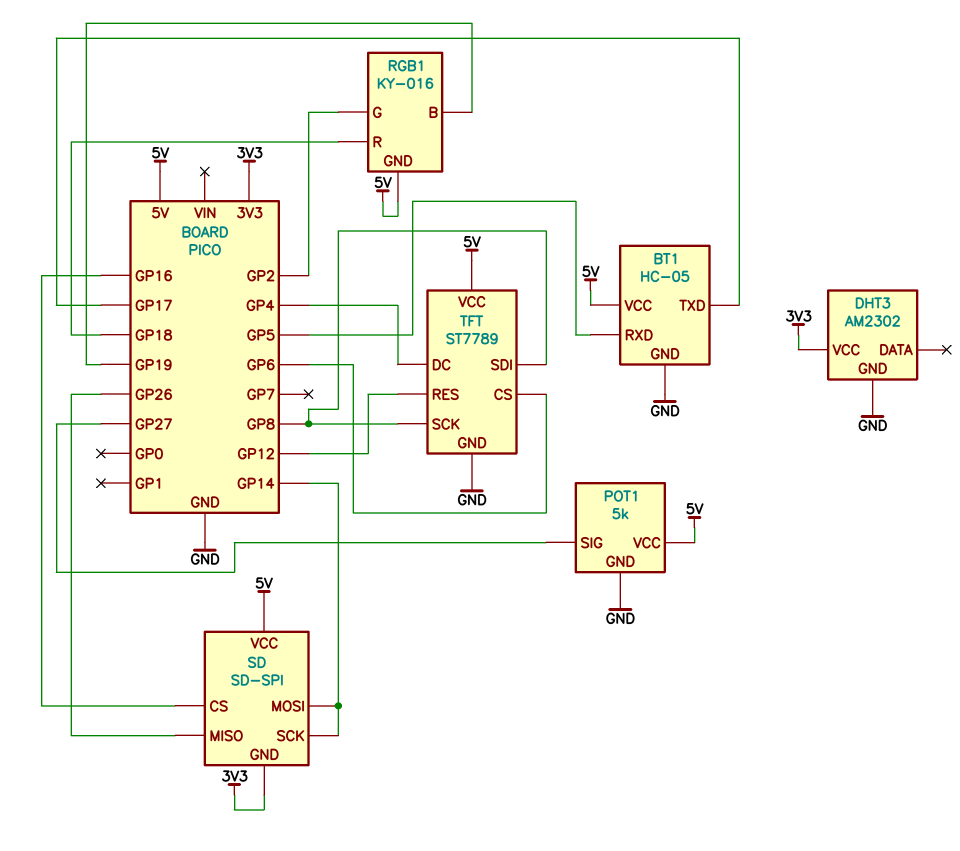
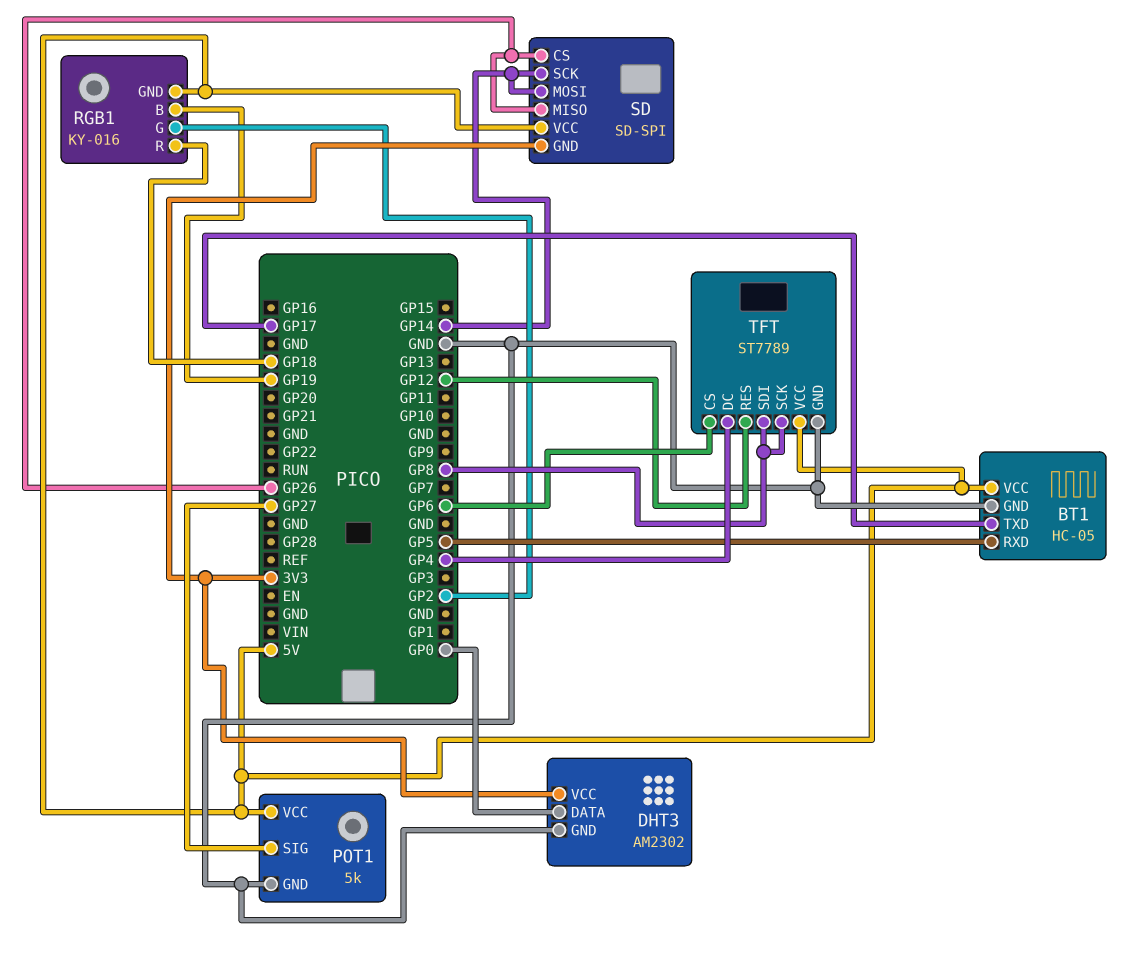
DHT3 pin DATA: none -> GP0
SD pin CS: GP16 -> GP26

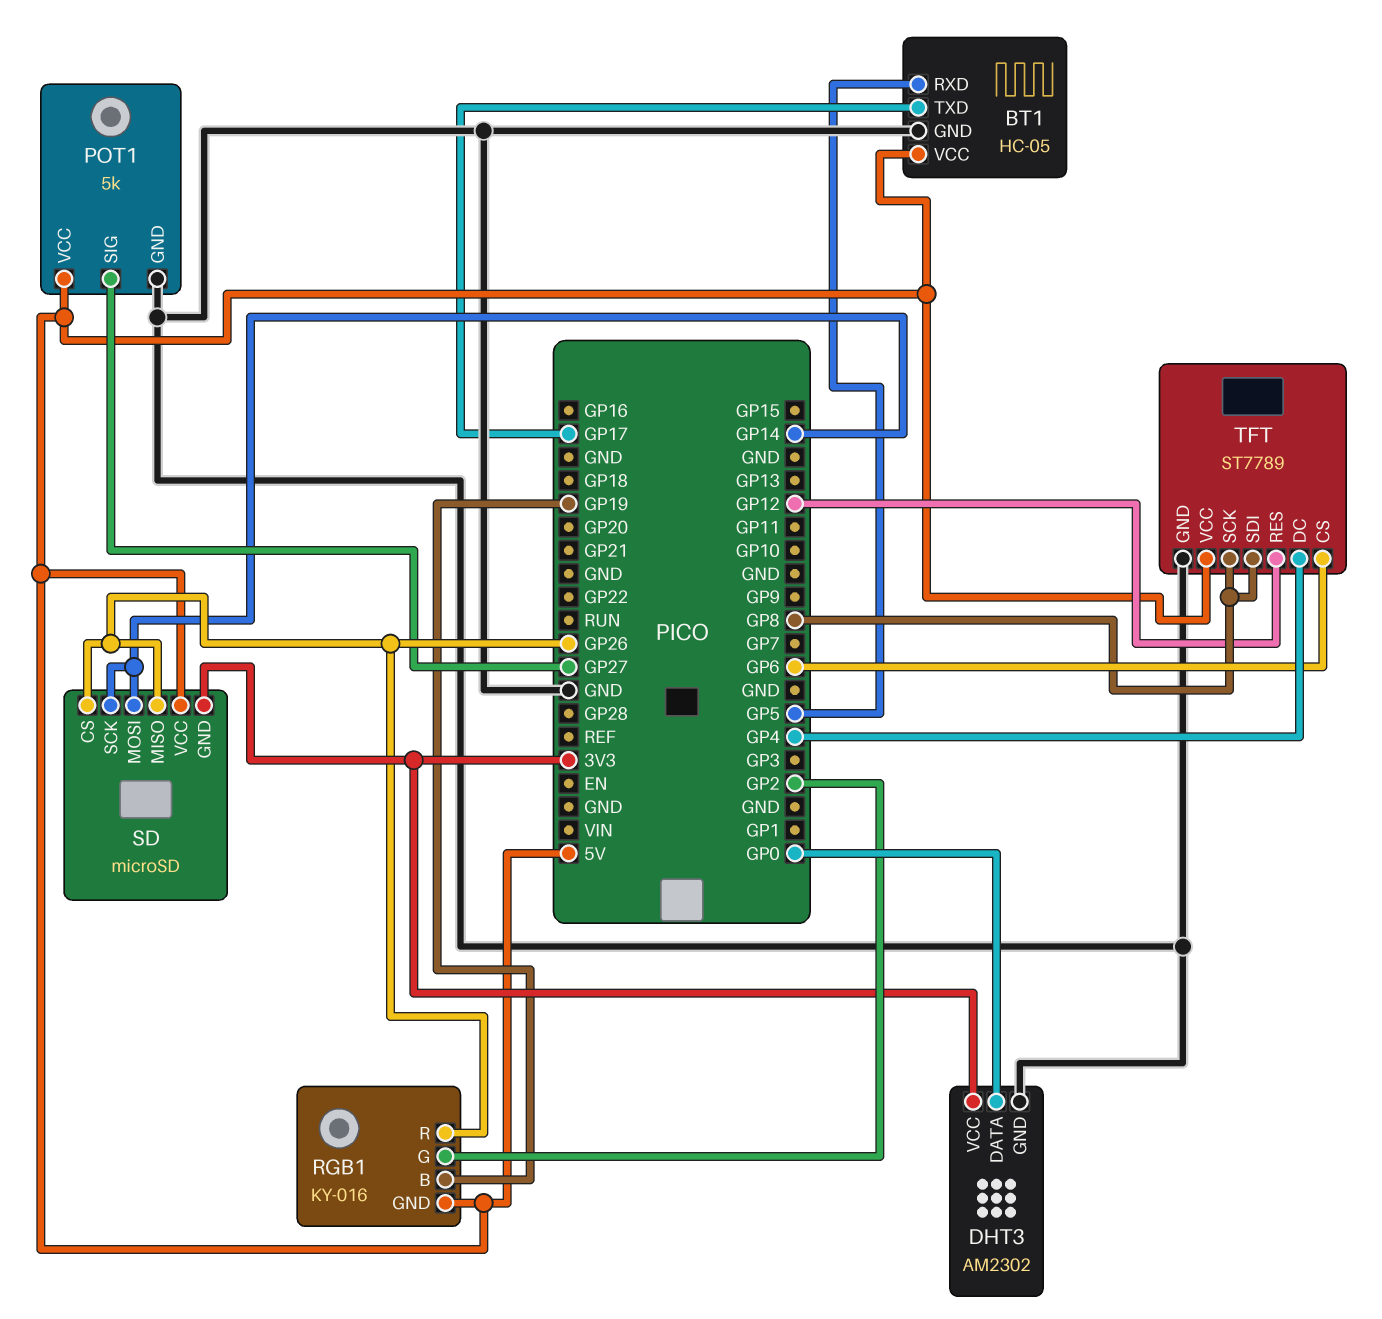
RGB1 pin R: GP18 -> GP26
SD: SD-SPI -> microSD

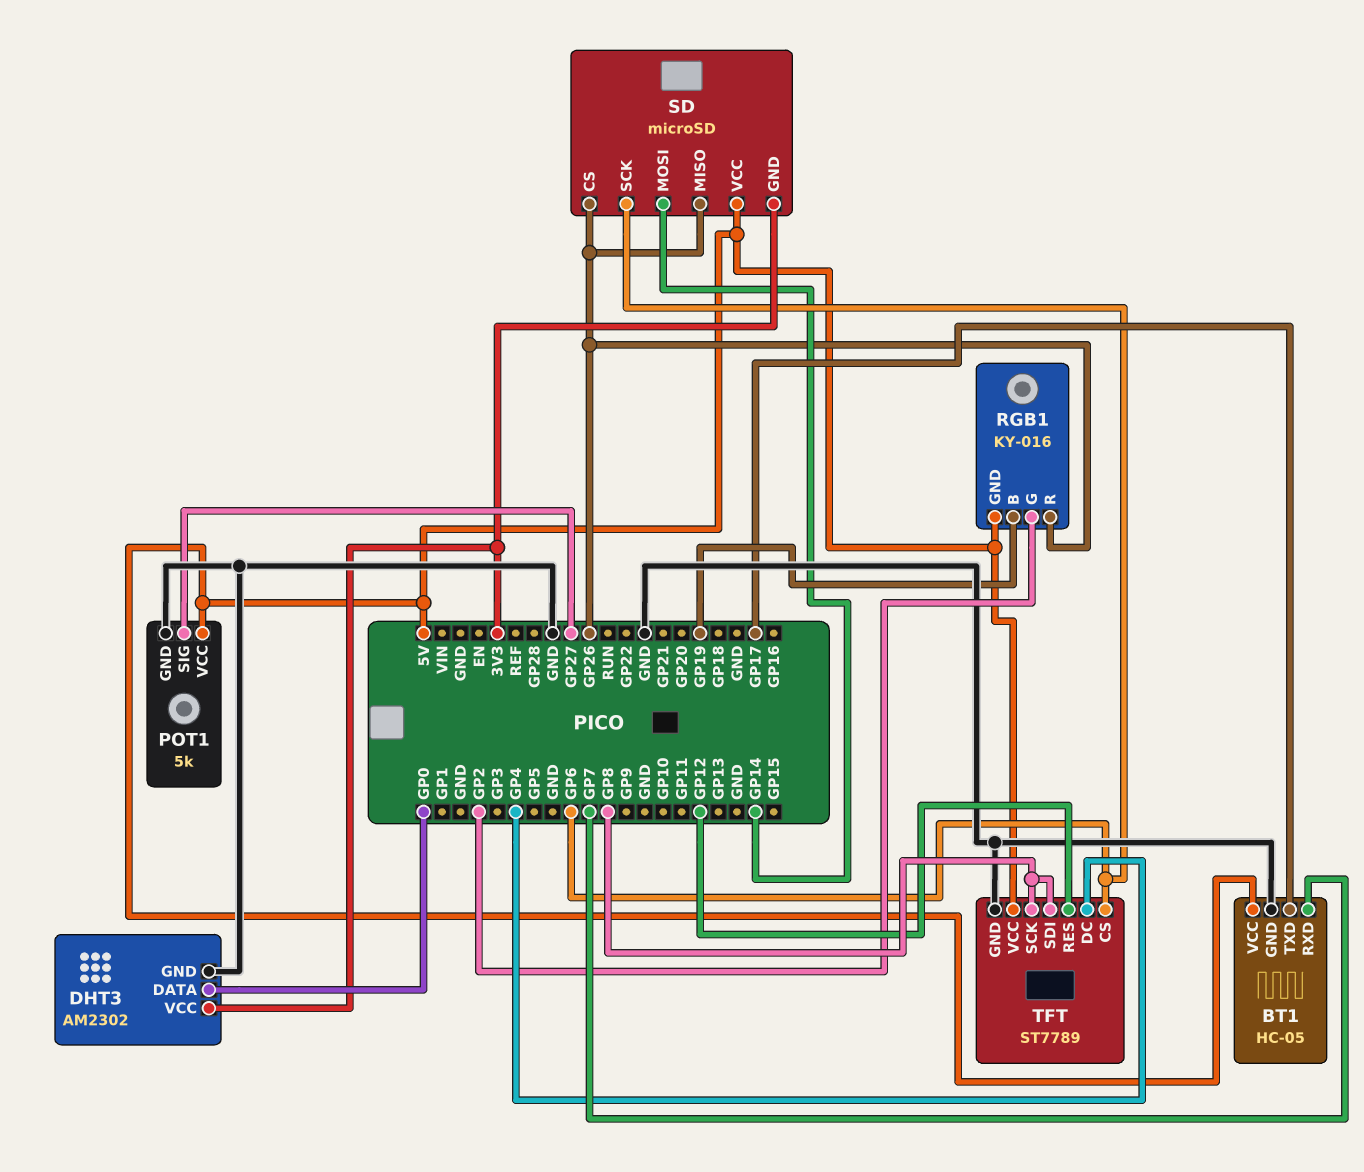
BT1 pin RXD: GP5 -> GP7
SD pin SCK: GP14 -> GP6

